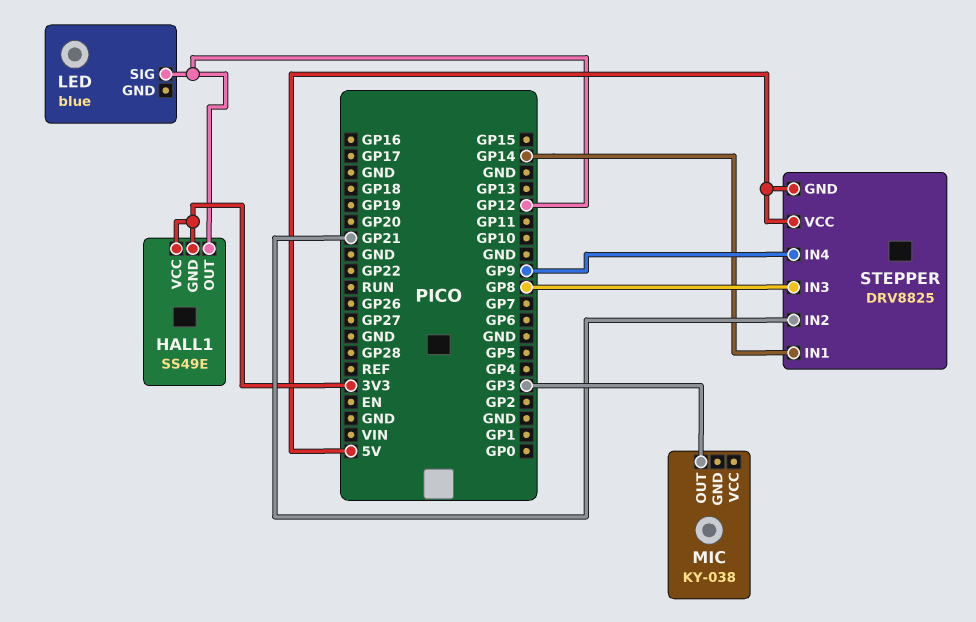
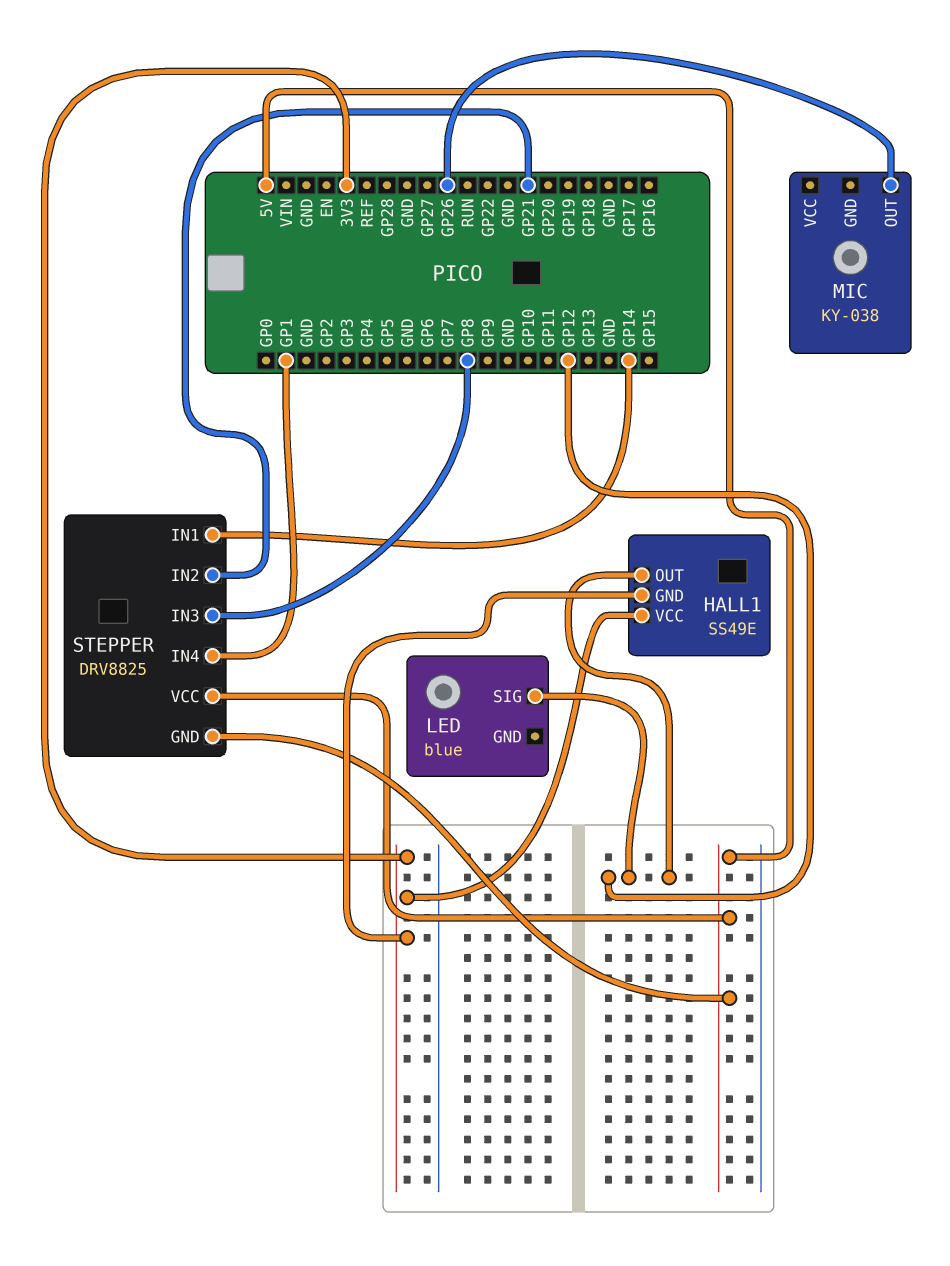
MIC pin OUT: GP3 -> GP26
STEPPER pin IN4: GP9 -> GP1

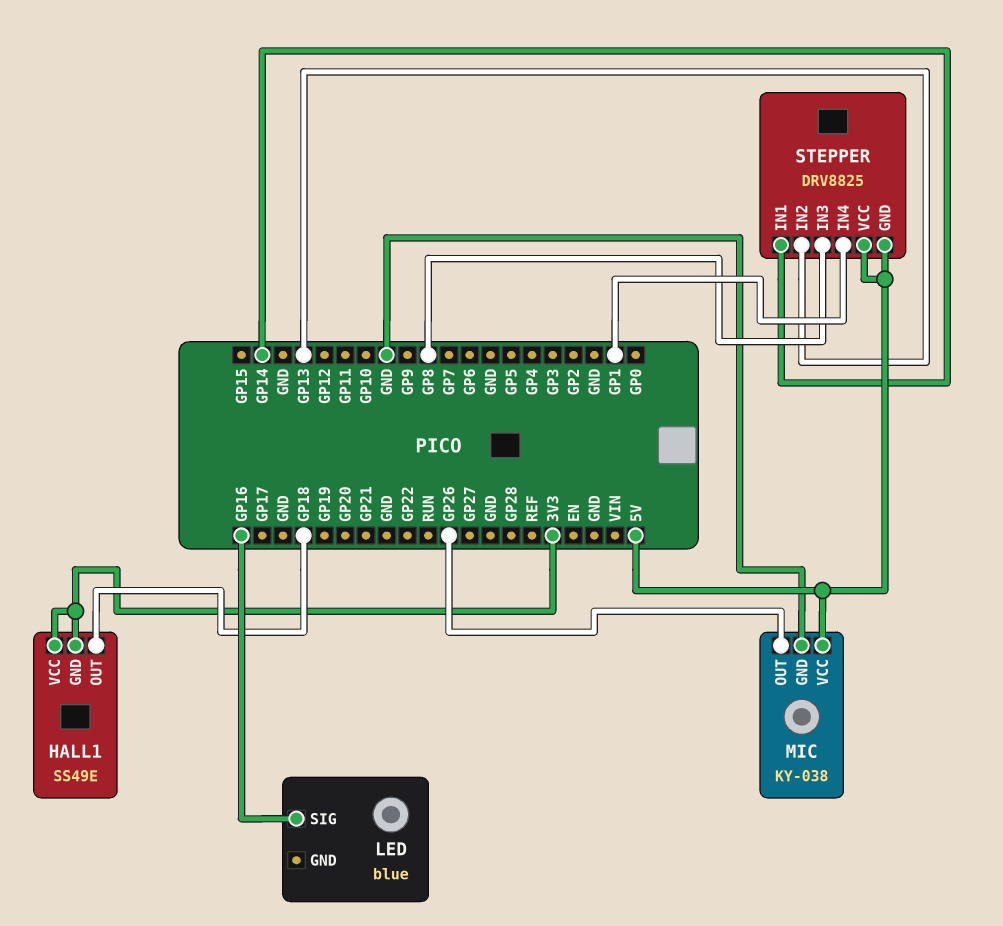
HALL1 pin OUT: GP12 -> GP18
LED pin SIG: GP12 -> GP16
MIC pin GND: none -> GND
MIC pin VCC: none -> 5V
STEPPER pin IN2: GP21 -> GP13

